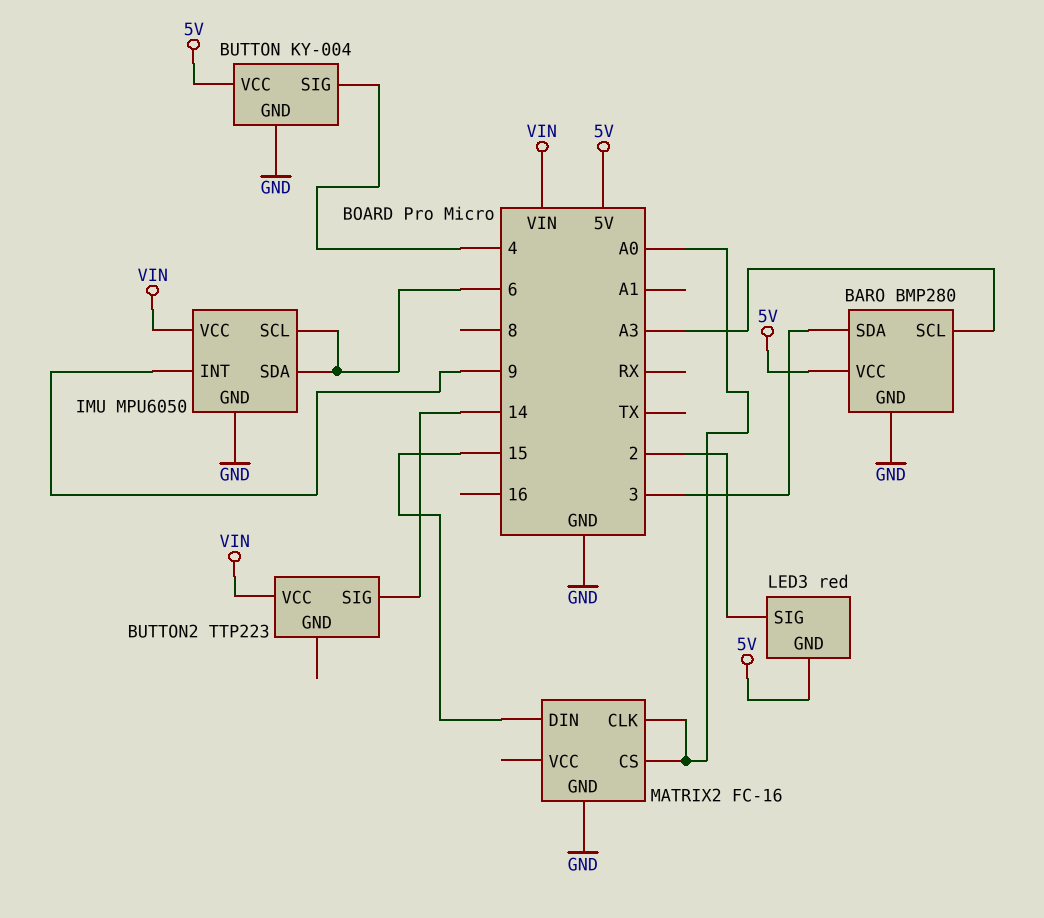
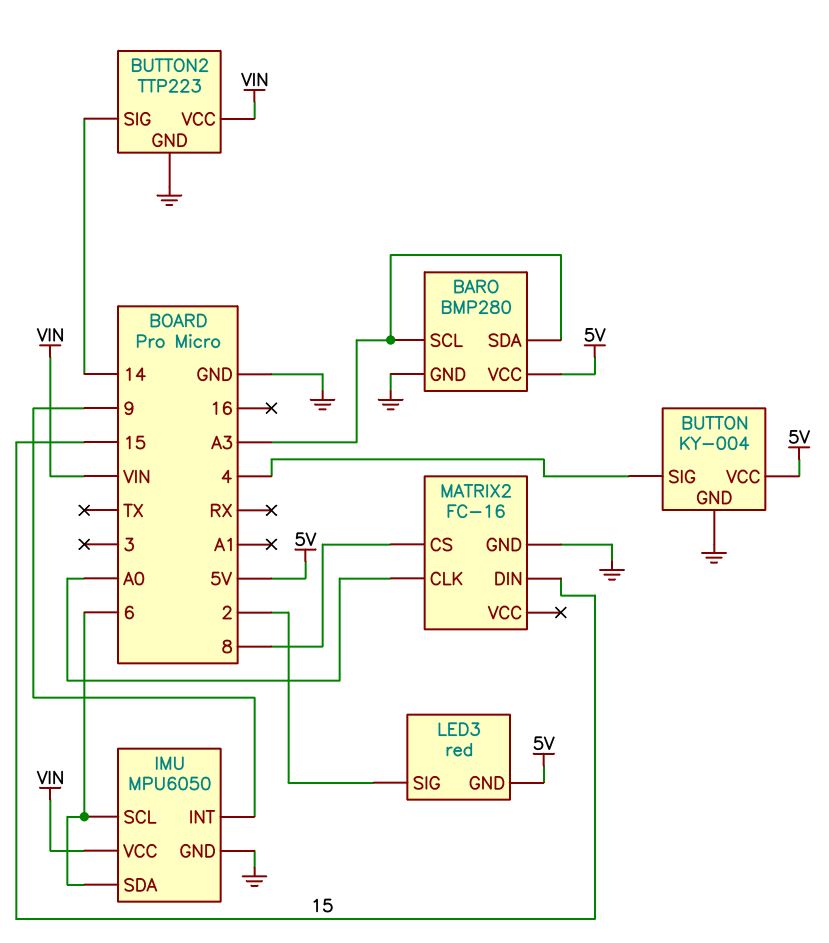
BARO pin SDA: 3 -> A3
BUTTON2 pin GND: none -> GND
MATRIX2 pin CS: A0 -> 8

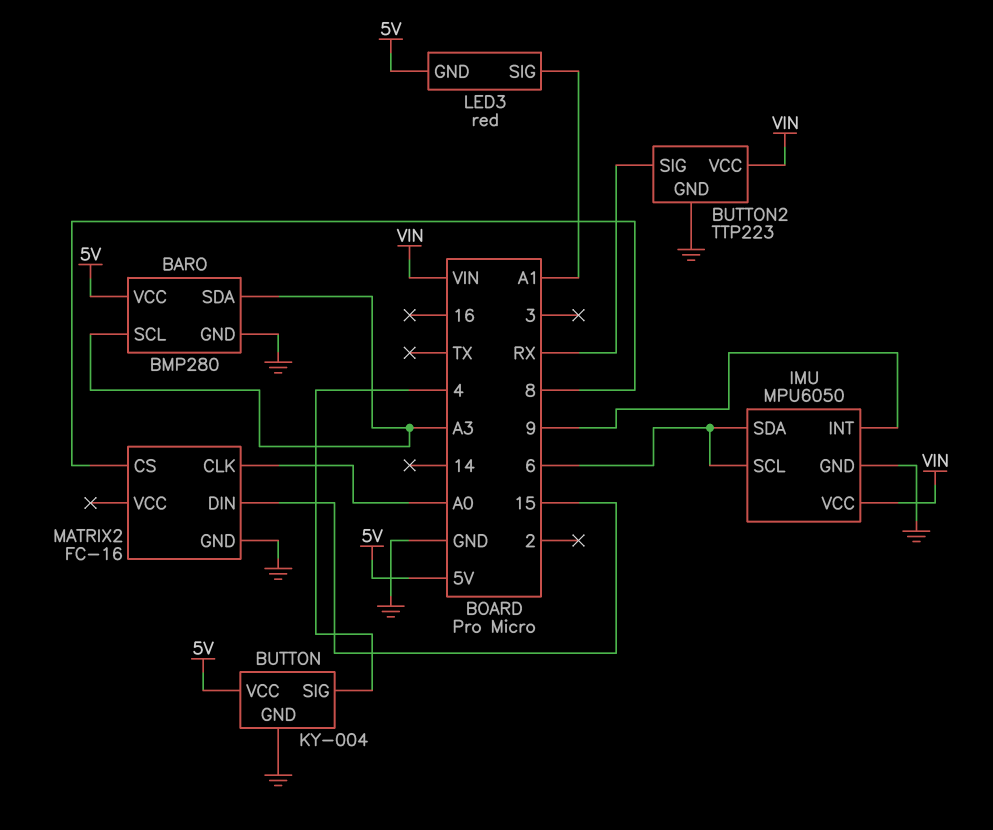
BUTTON2 pin SIG: 14 -> RX
LED3 pin SIG: 2 -> A1

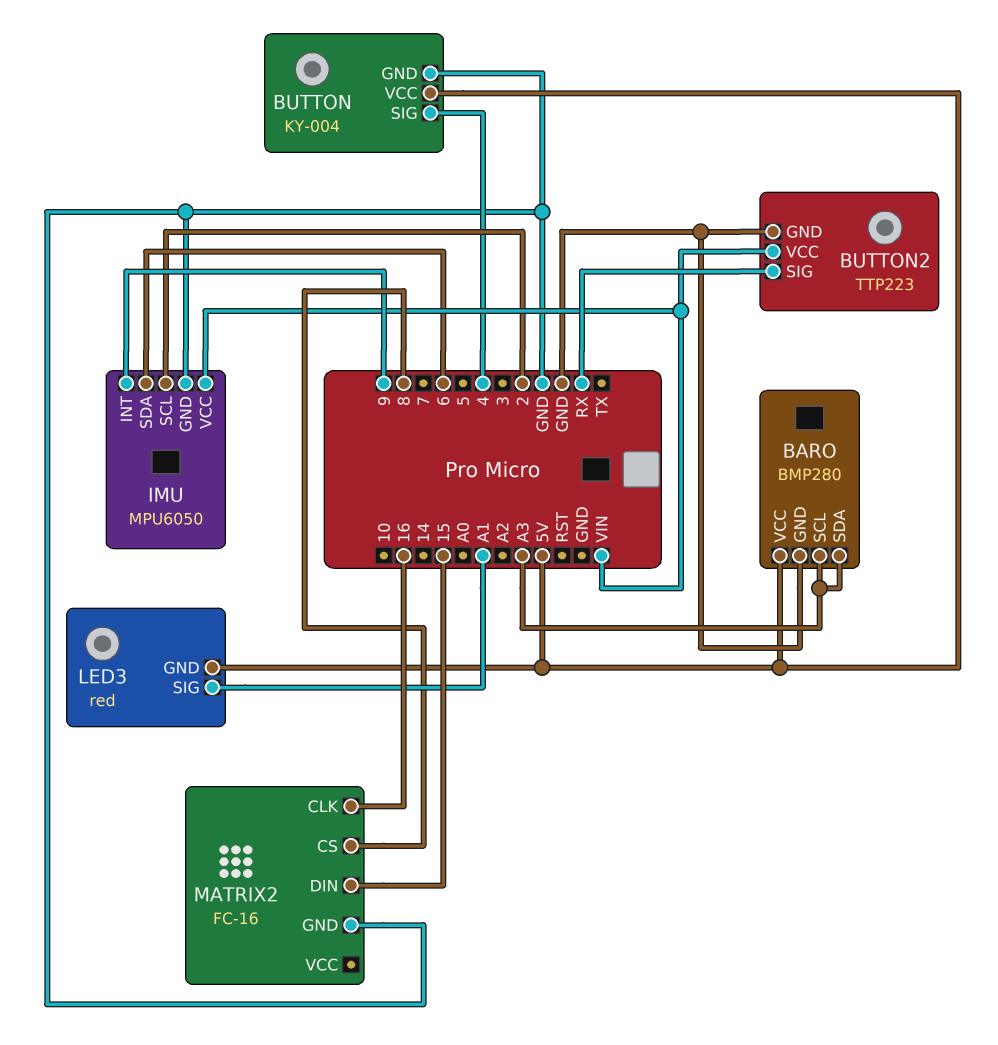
IMU pin SCL: 6 -> 2
MATRIX2 pin CLK: A0 -> 16

